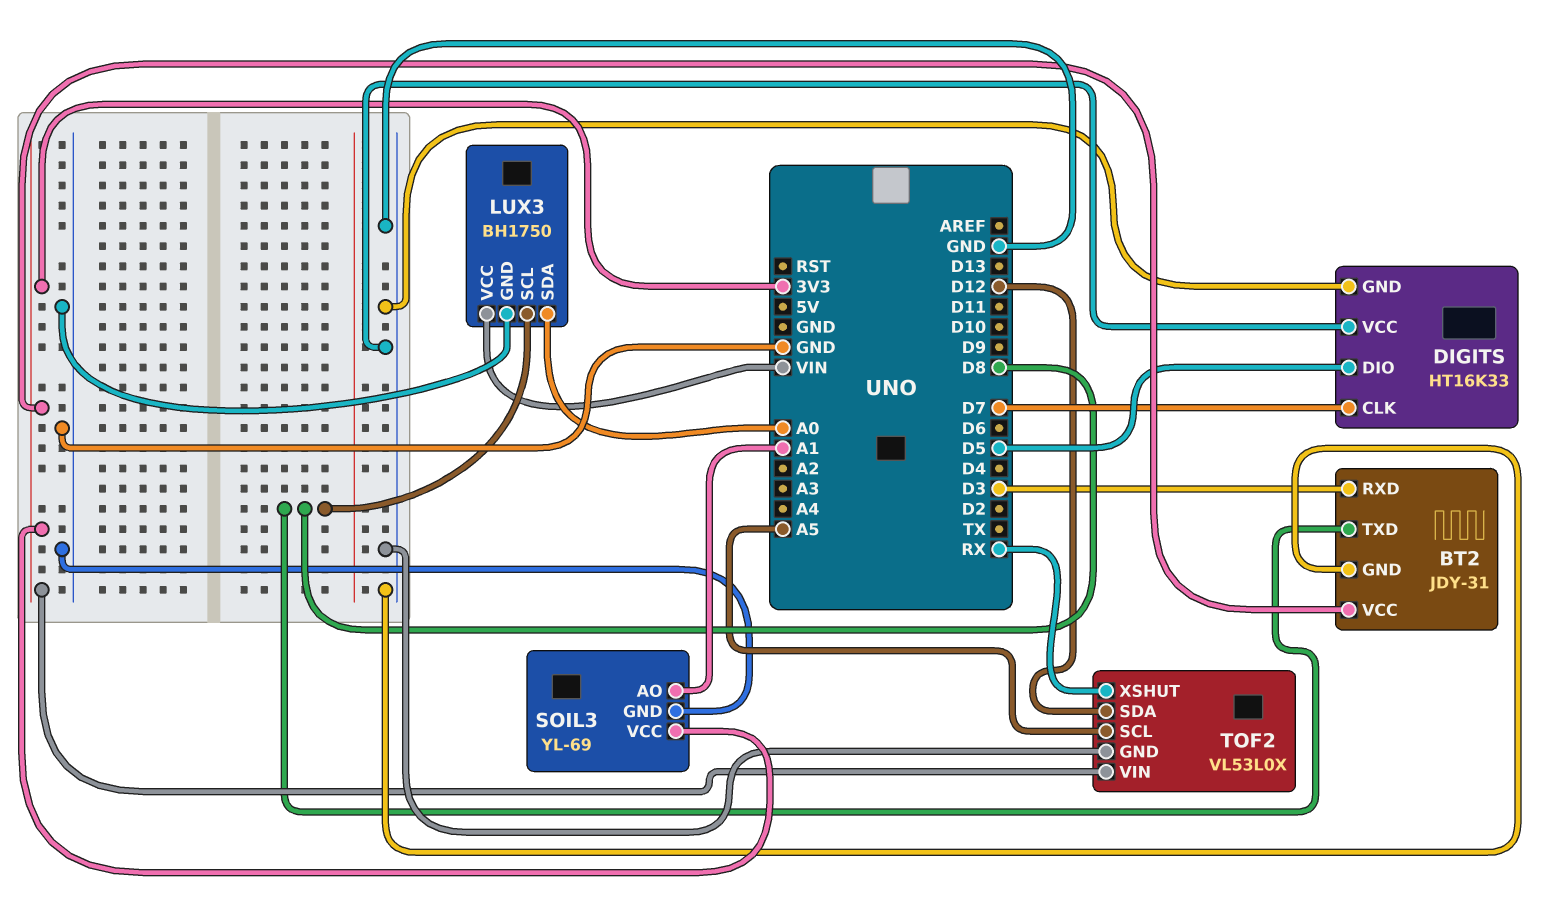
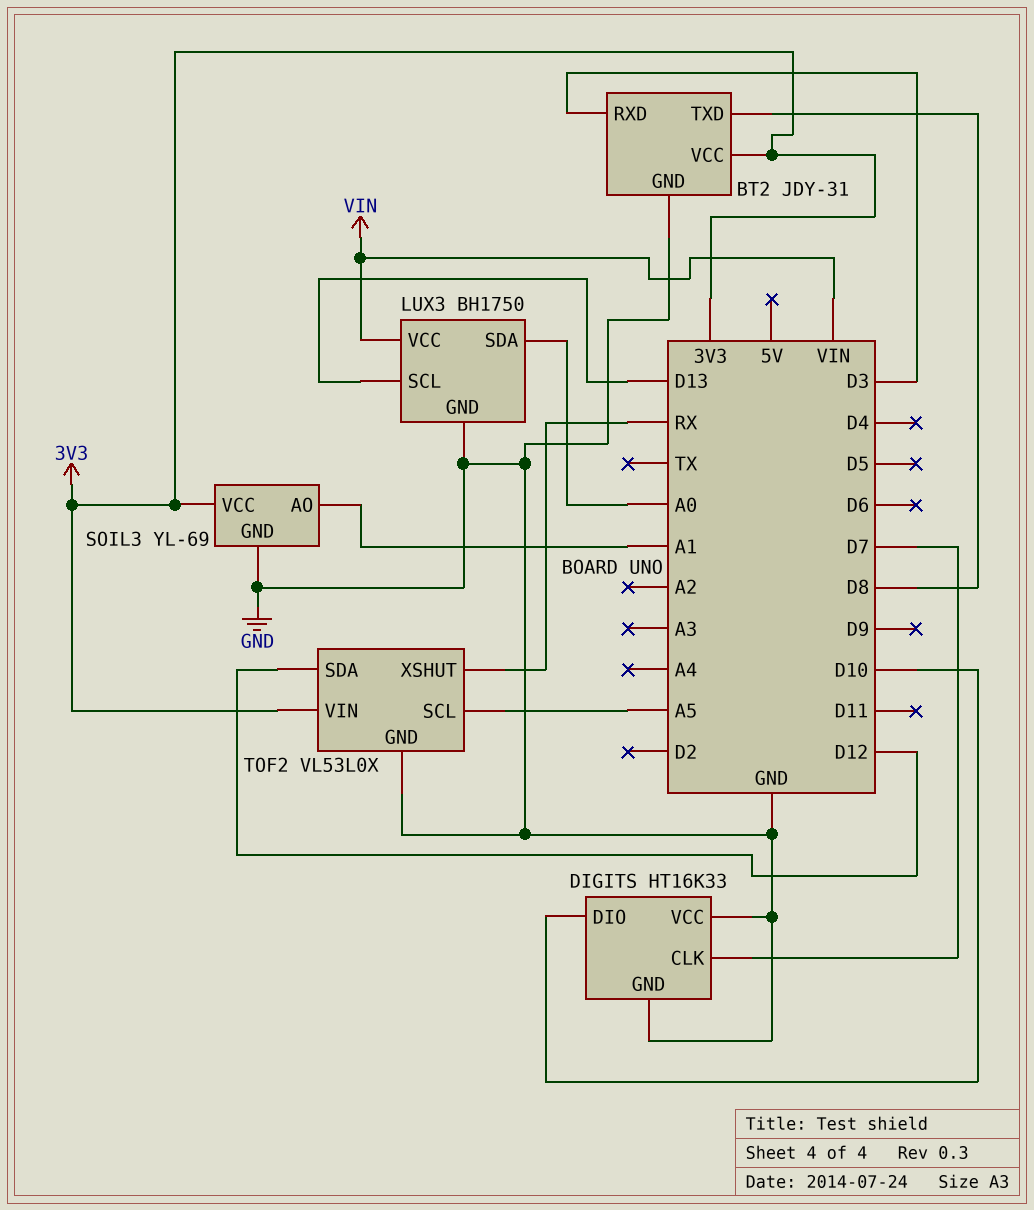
DIGITS pin DIO: D5 -> D10
LUX3 pin SCL: D8 -> D13

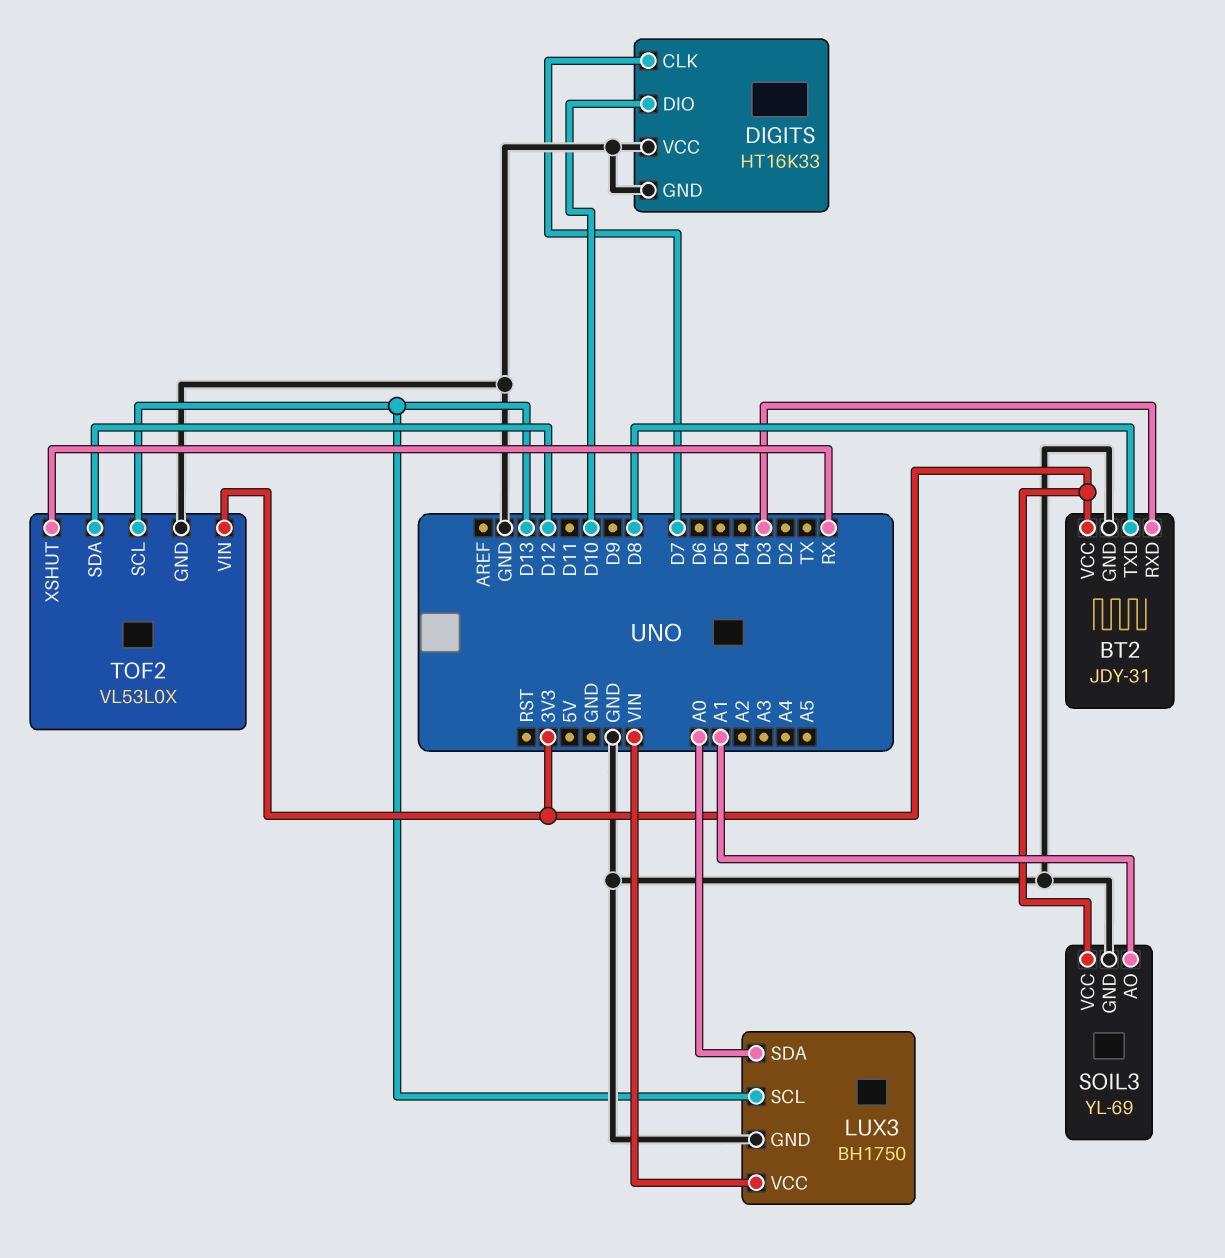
TOF2 pin SCL: A5 -> D13

